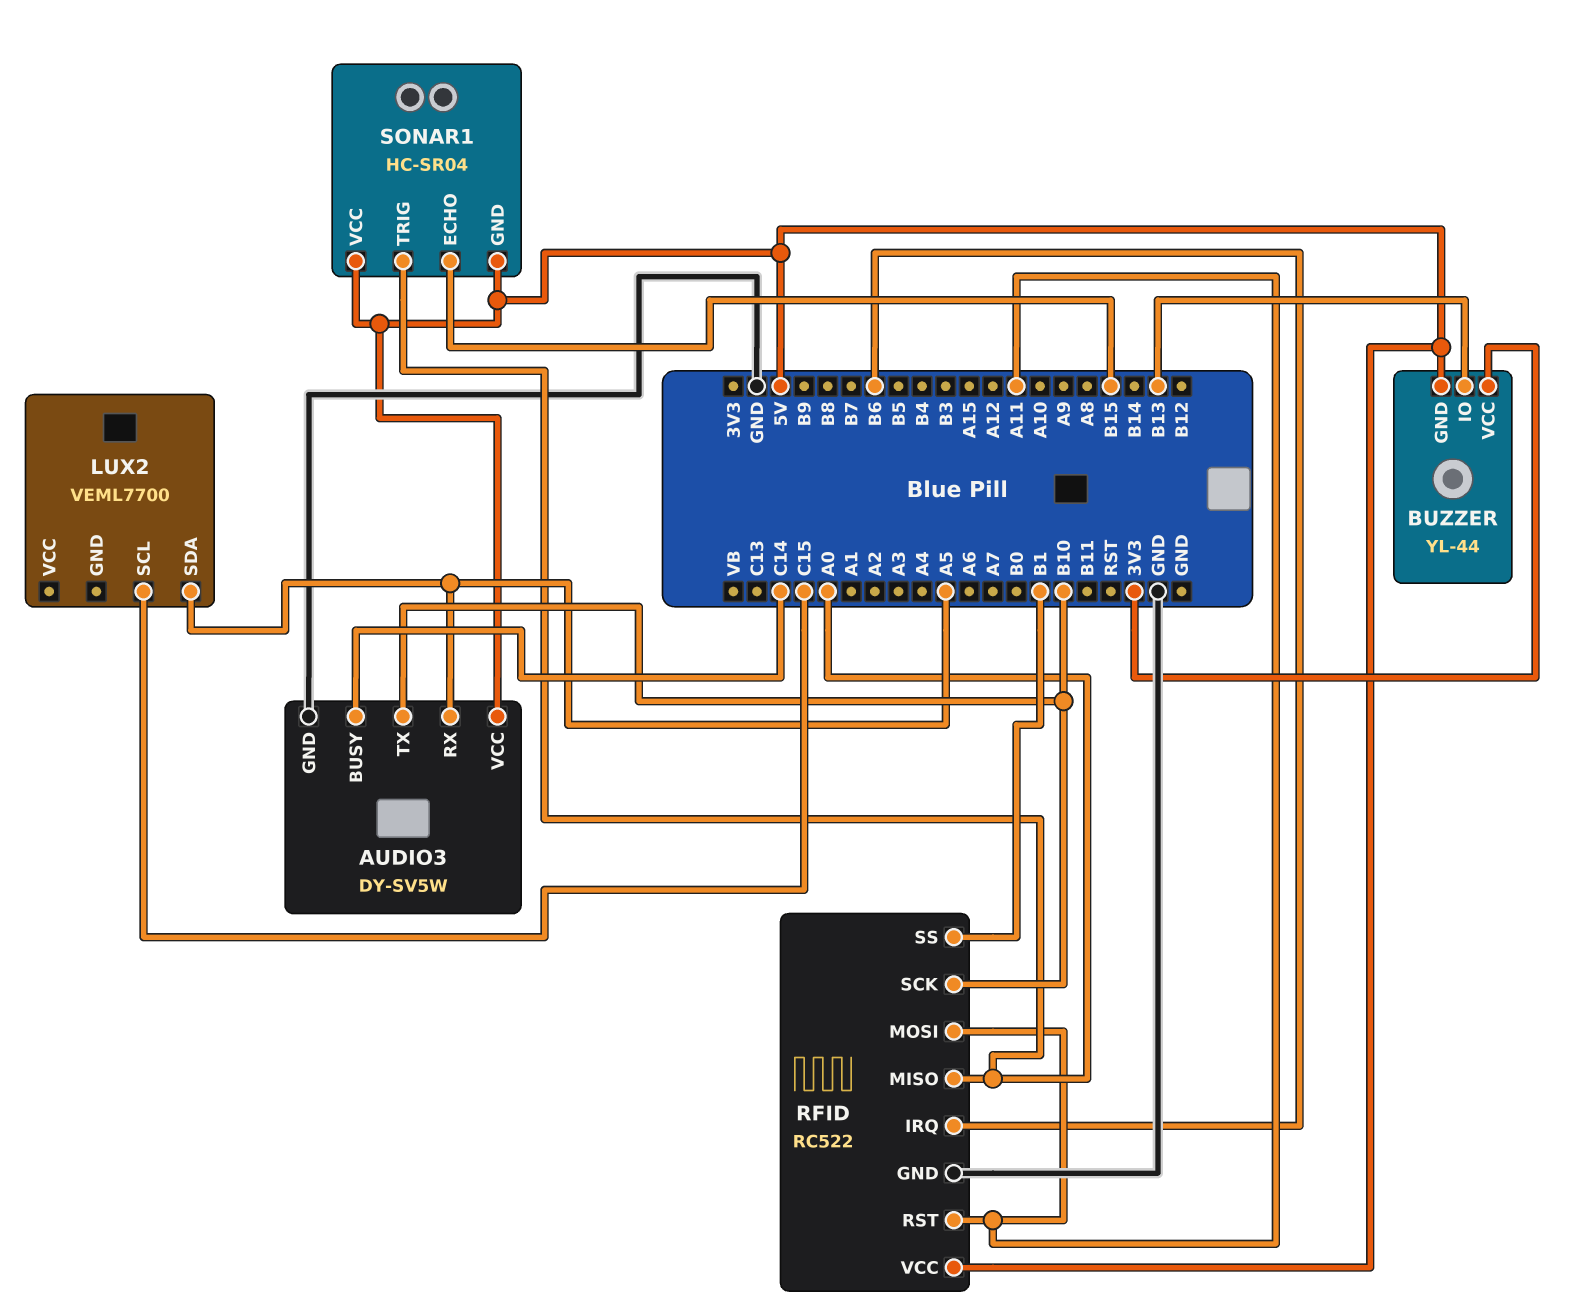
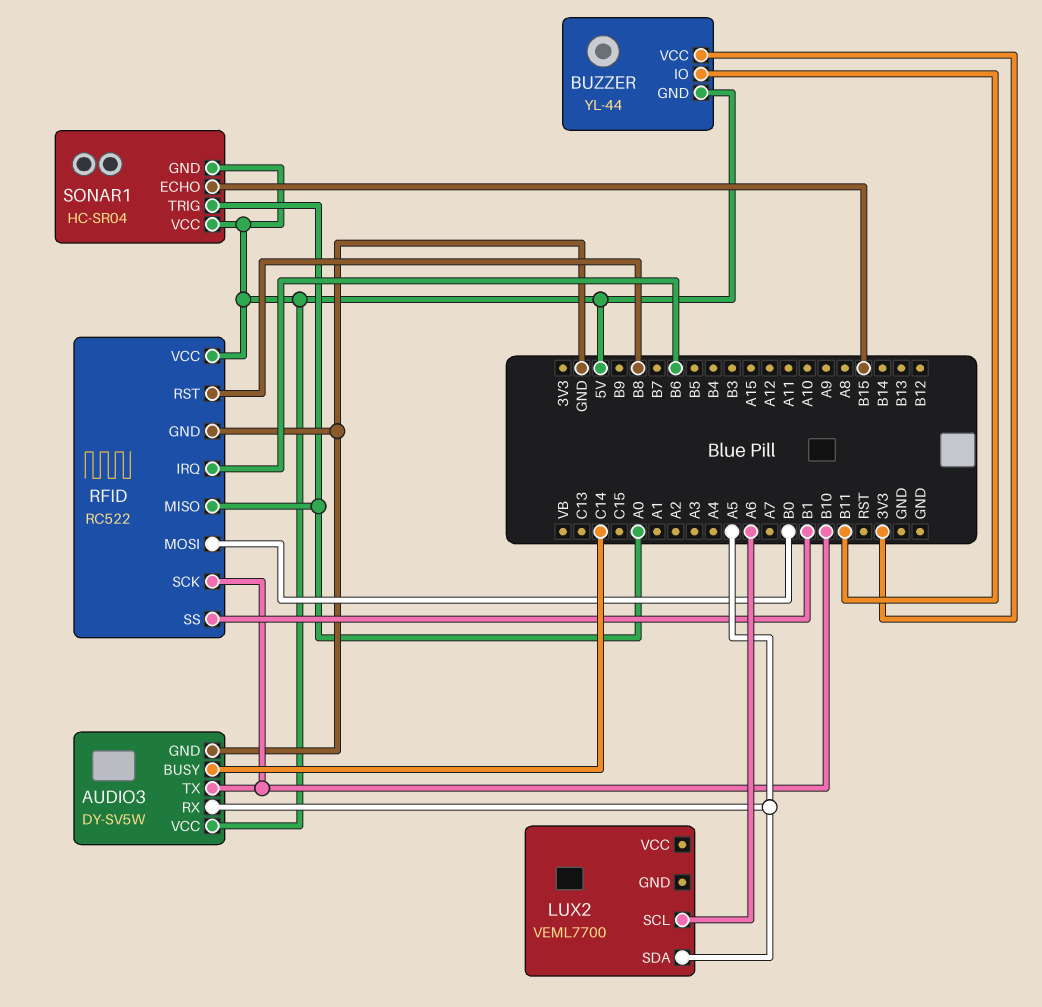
BUZZER pin IO: B13 -> B11
LUX2 pin SCL: C15 -> A6
RFID pin MOSI: A11 -> B0
RFID pin RST: A11 -> B8

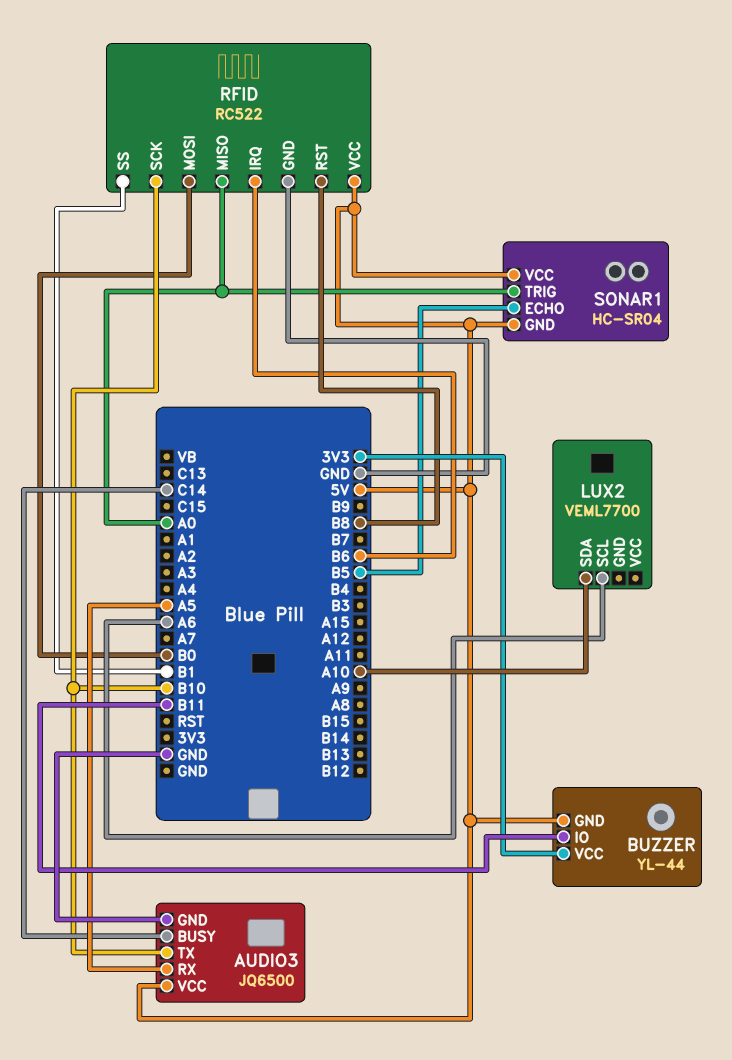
AUDIO3: DY-SV5W -> JQ6500
LUX2 pin SDA: A5 -> A10
SONAR1 pin ECHO: B15 -> B5

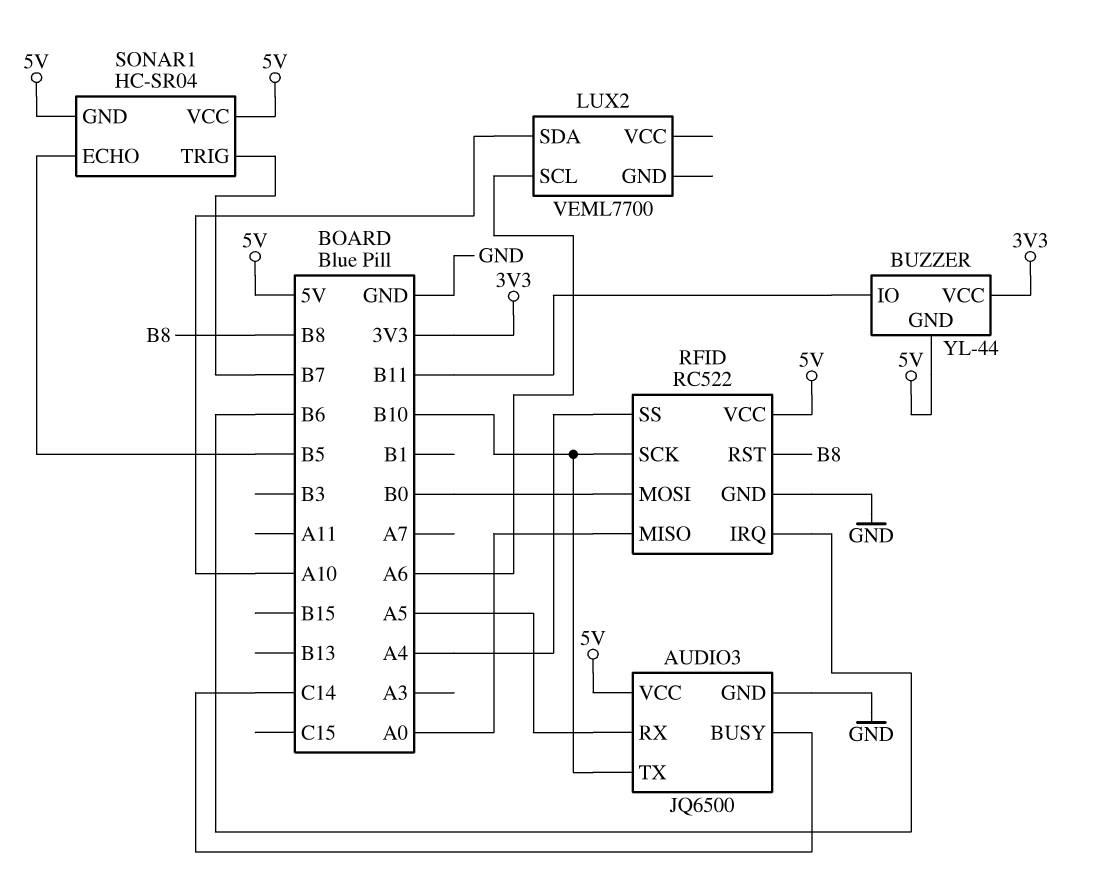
RFID pin SS: B1 -> A4
SONAR1 pin TRIG: A0 -> B7

